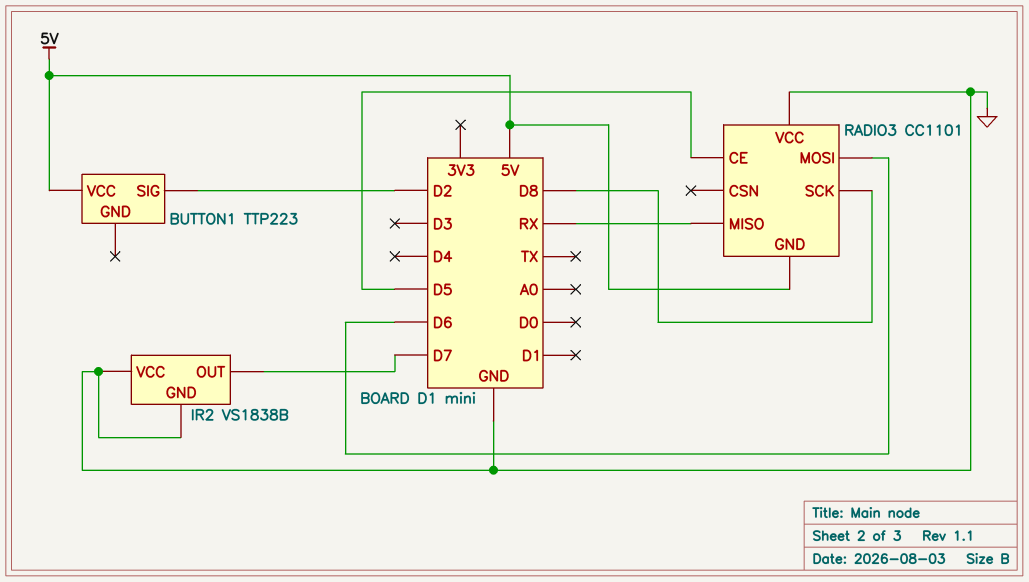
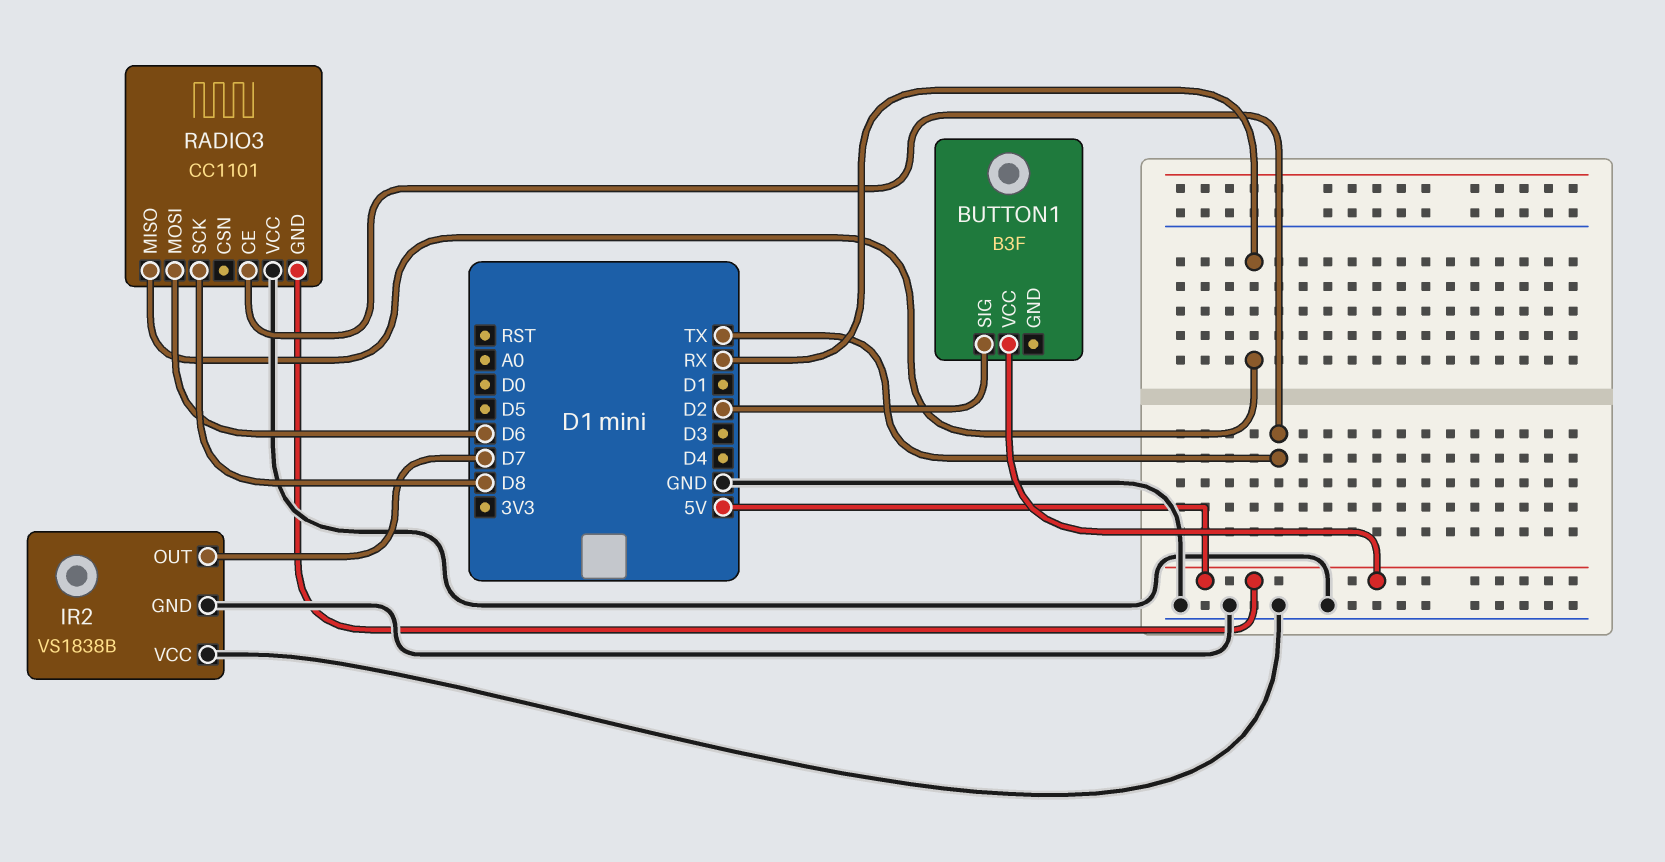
BUTTON1: TTP223 -> B3F
RADIO3 pin CE: D5 -> TX

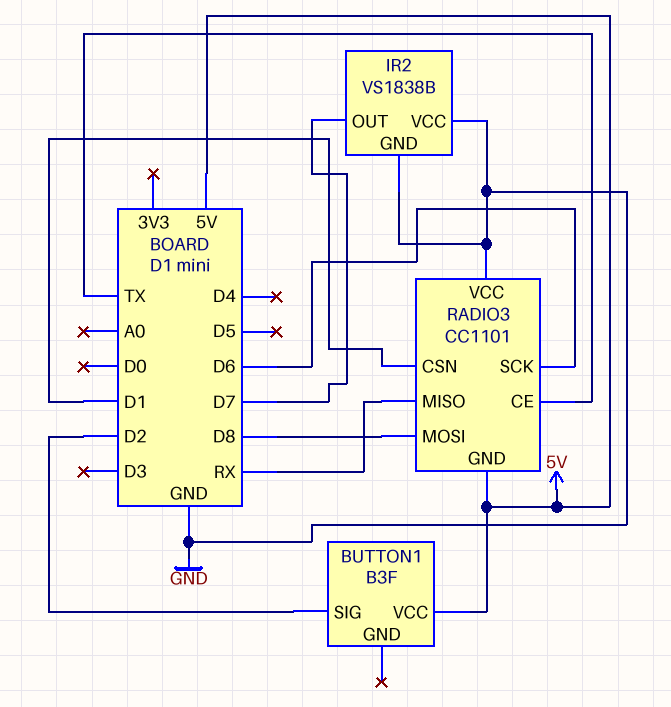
RADIO3 pin CSN: none -> D1
RADIO3 pin MOSI: D6 -> D8
RADIO3 pin SCK: D8 -> D6

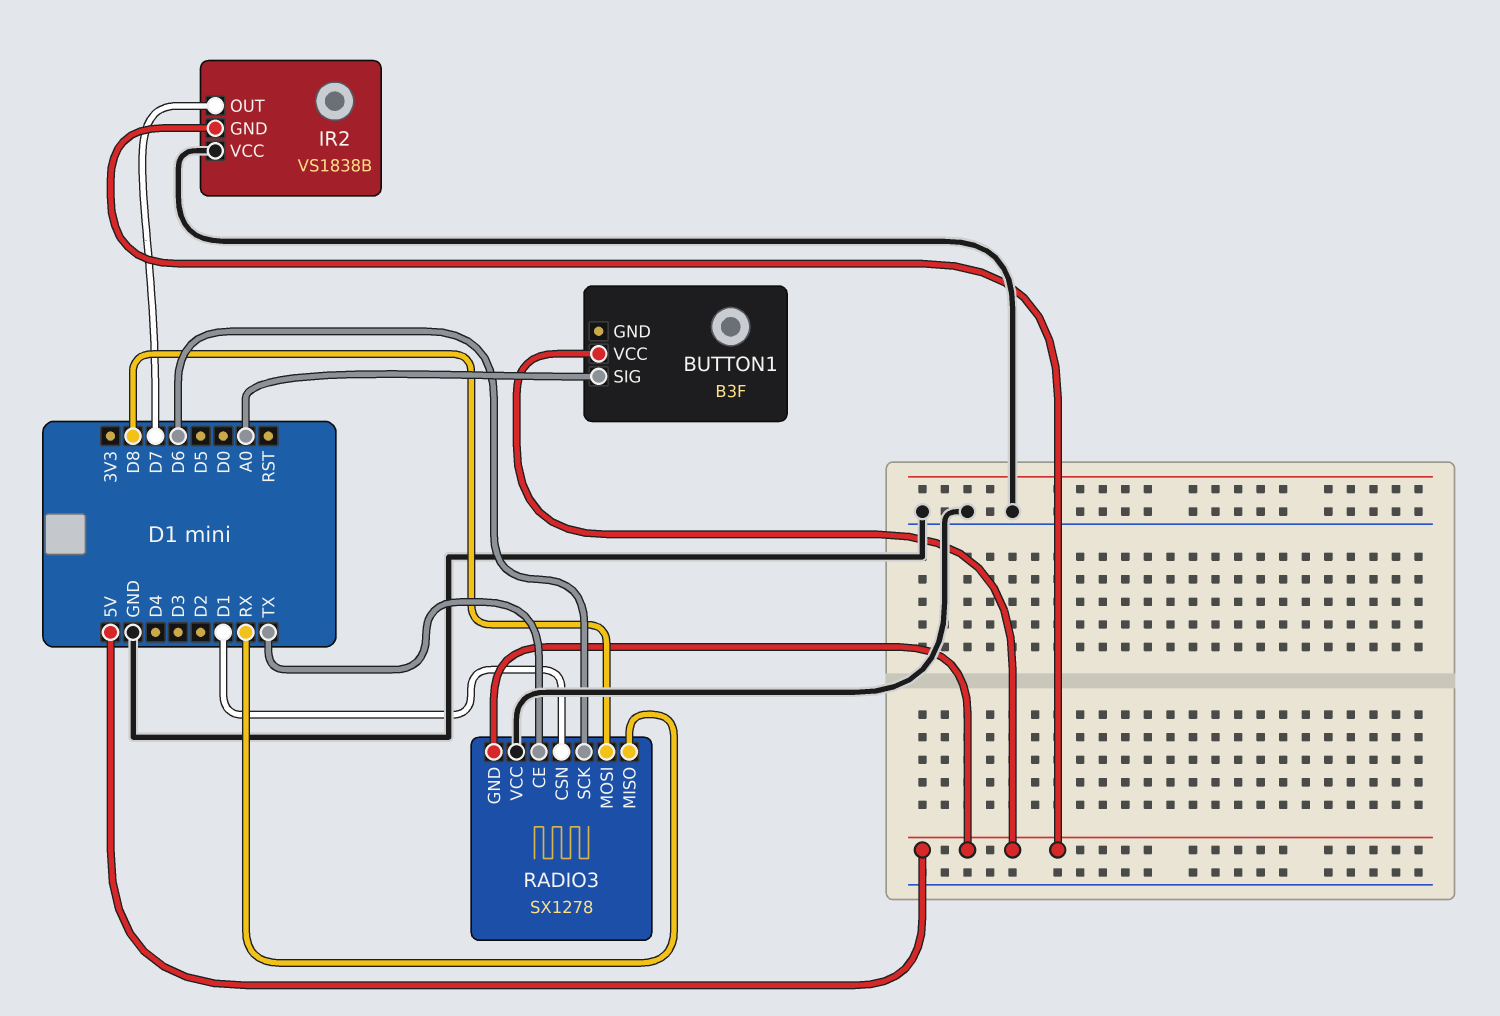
BUTTON1 pin SIG: D2 -> A0
IR2 pin GND: GND -> 5V
RADIO3: CC1101 -> SX1278

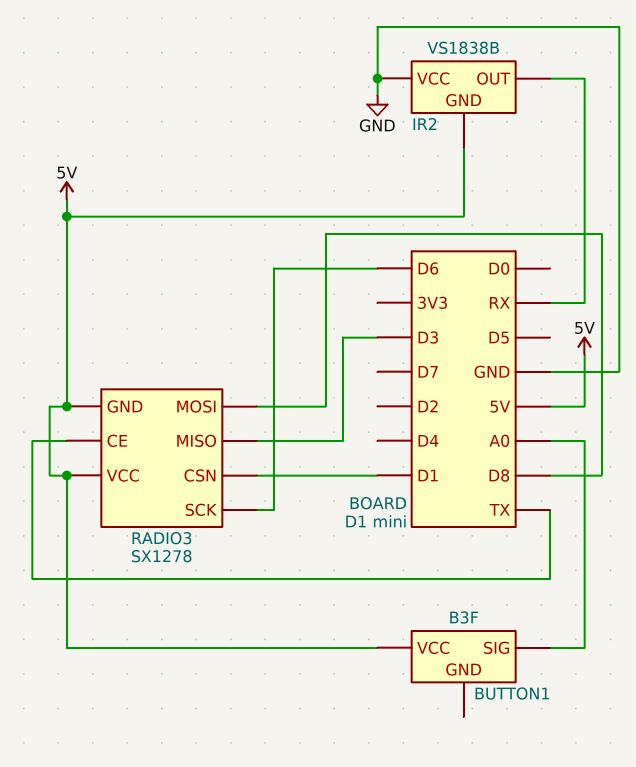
IR2 pin OUT: D7 -> RX
RADIO3 pin MISO: RX -> D3
RADIO3 pin VCC: GND -> 5V

